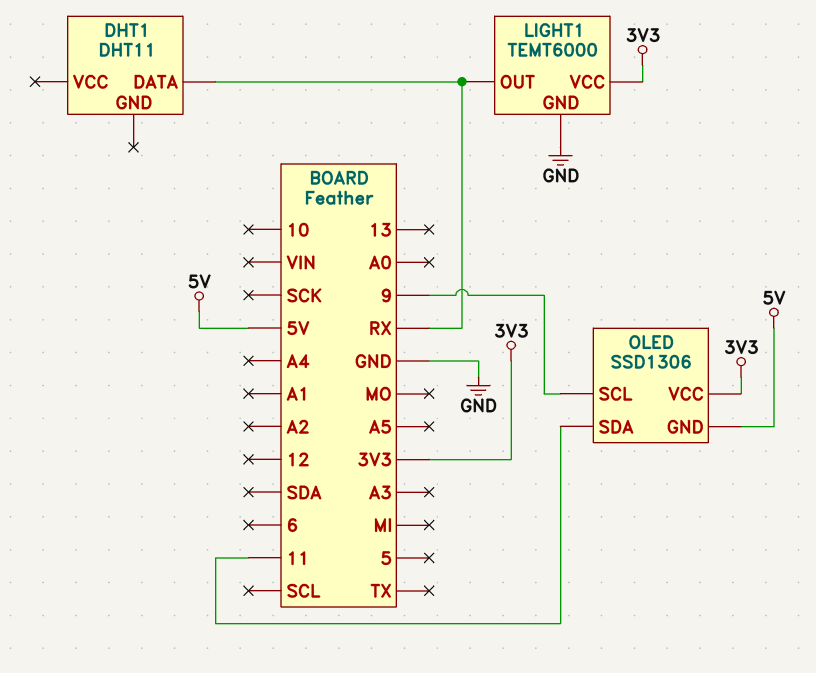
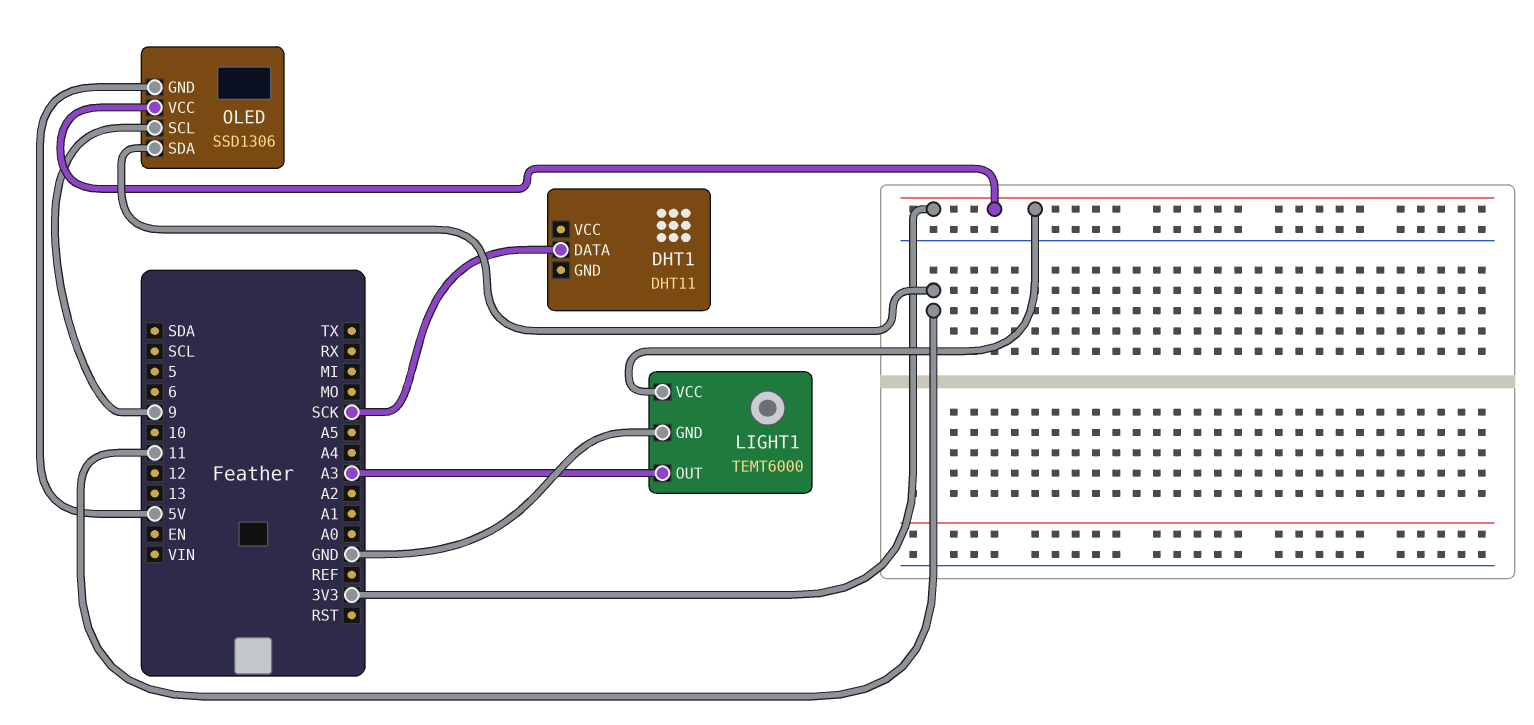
DHT1 pin DATA: RX -> SCK
LIGHT1 pin OUT: RX -> A3

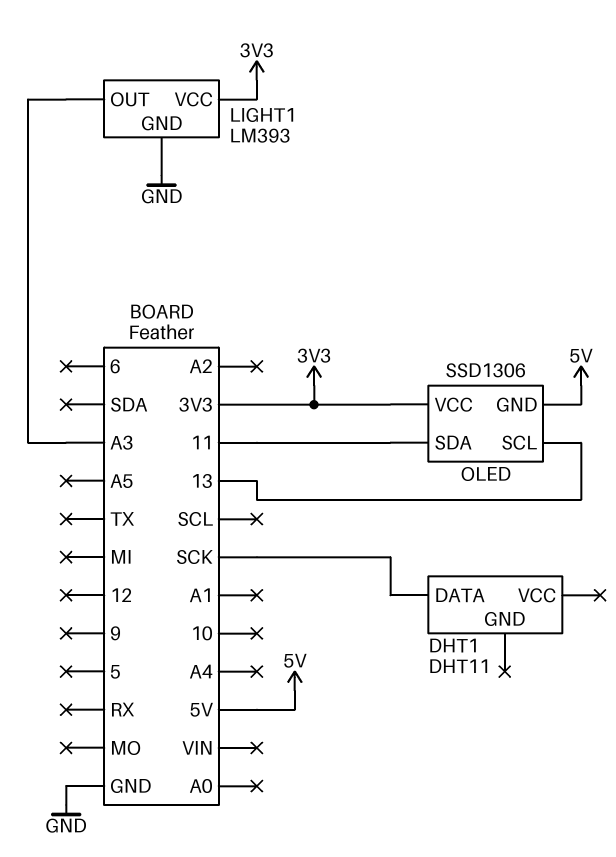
LIGHT1: TEMT6000 -> LM393
OLED pin SCL: 9 -> 13

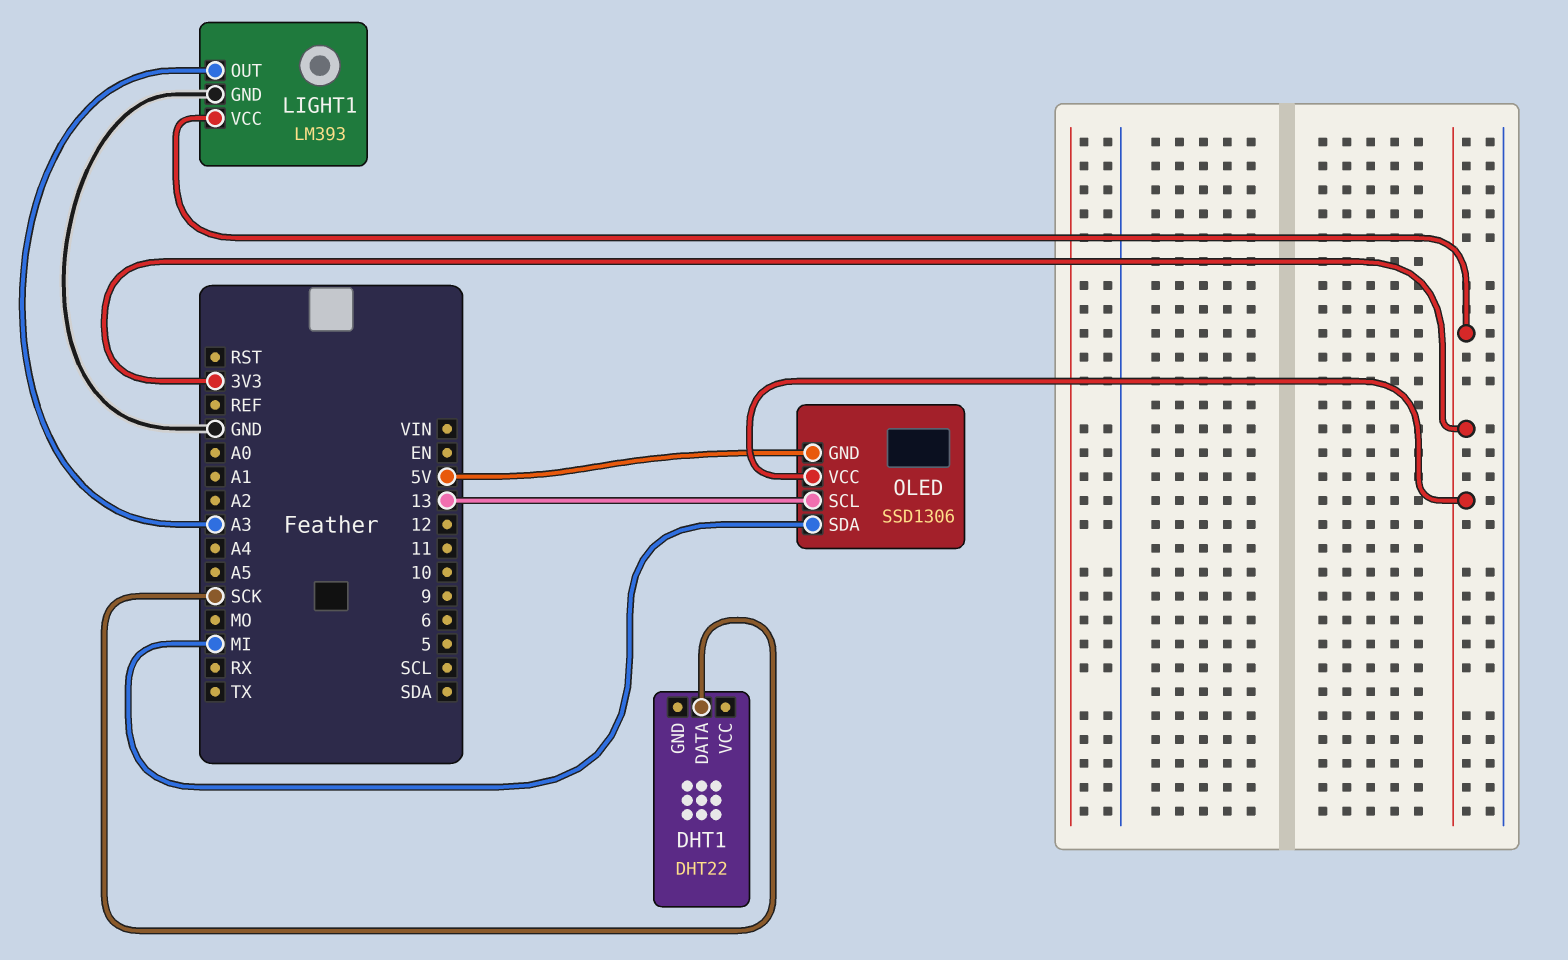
DHT1: DHT11 -> DHT22
OLED pin SDA: 11 -> MI

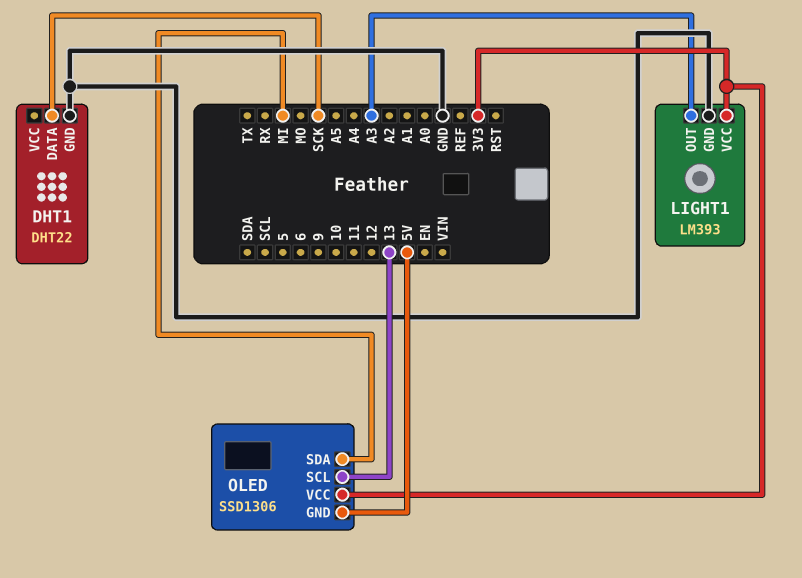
DHT1 pin GND: none -> GND

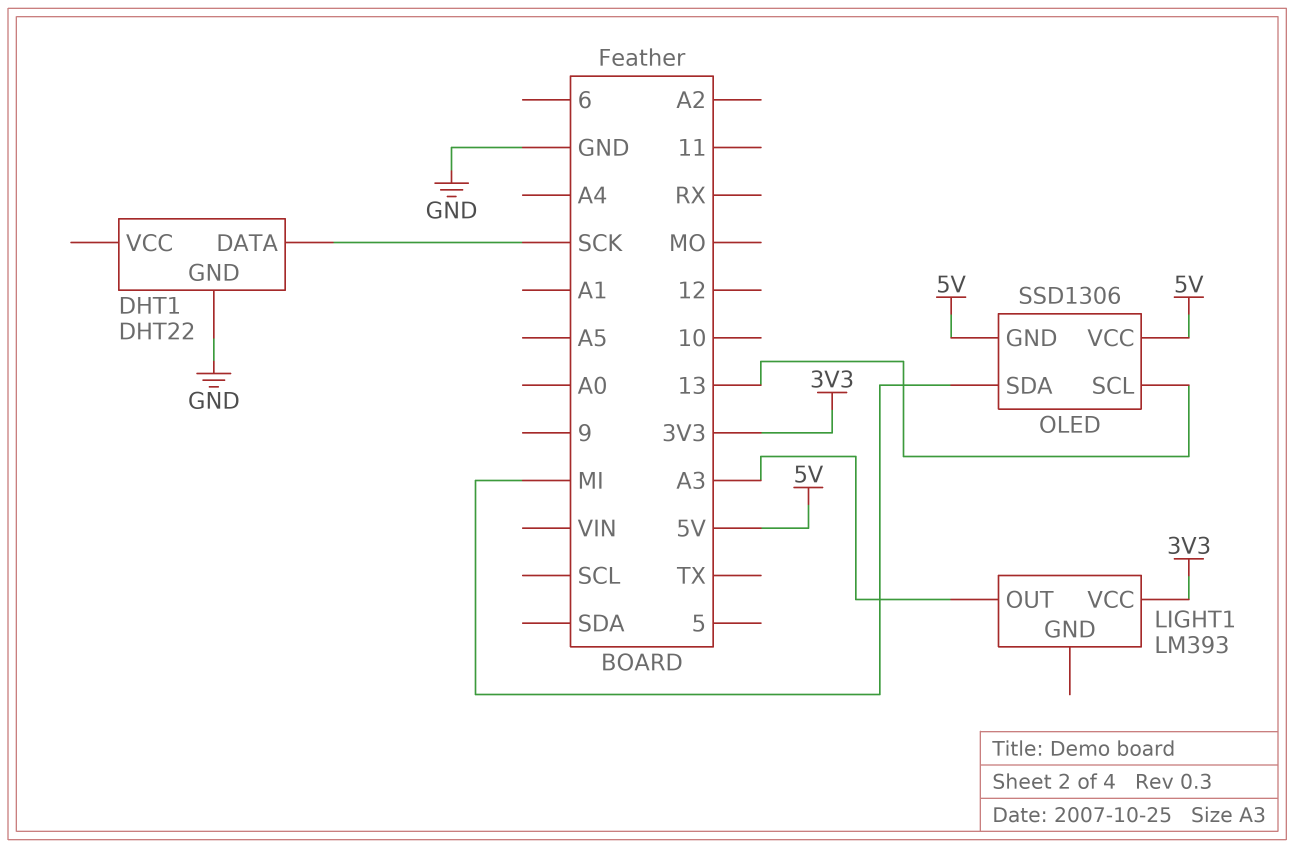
LIGHT1 pin GND: GND -> none
OLED pin VCC: 3V3 -> 5V

